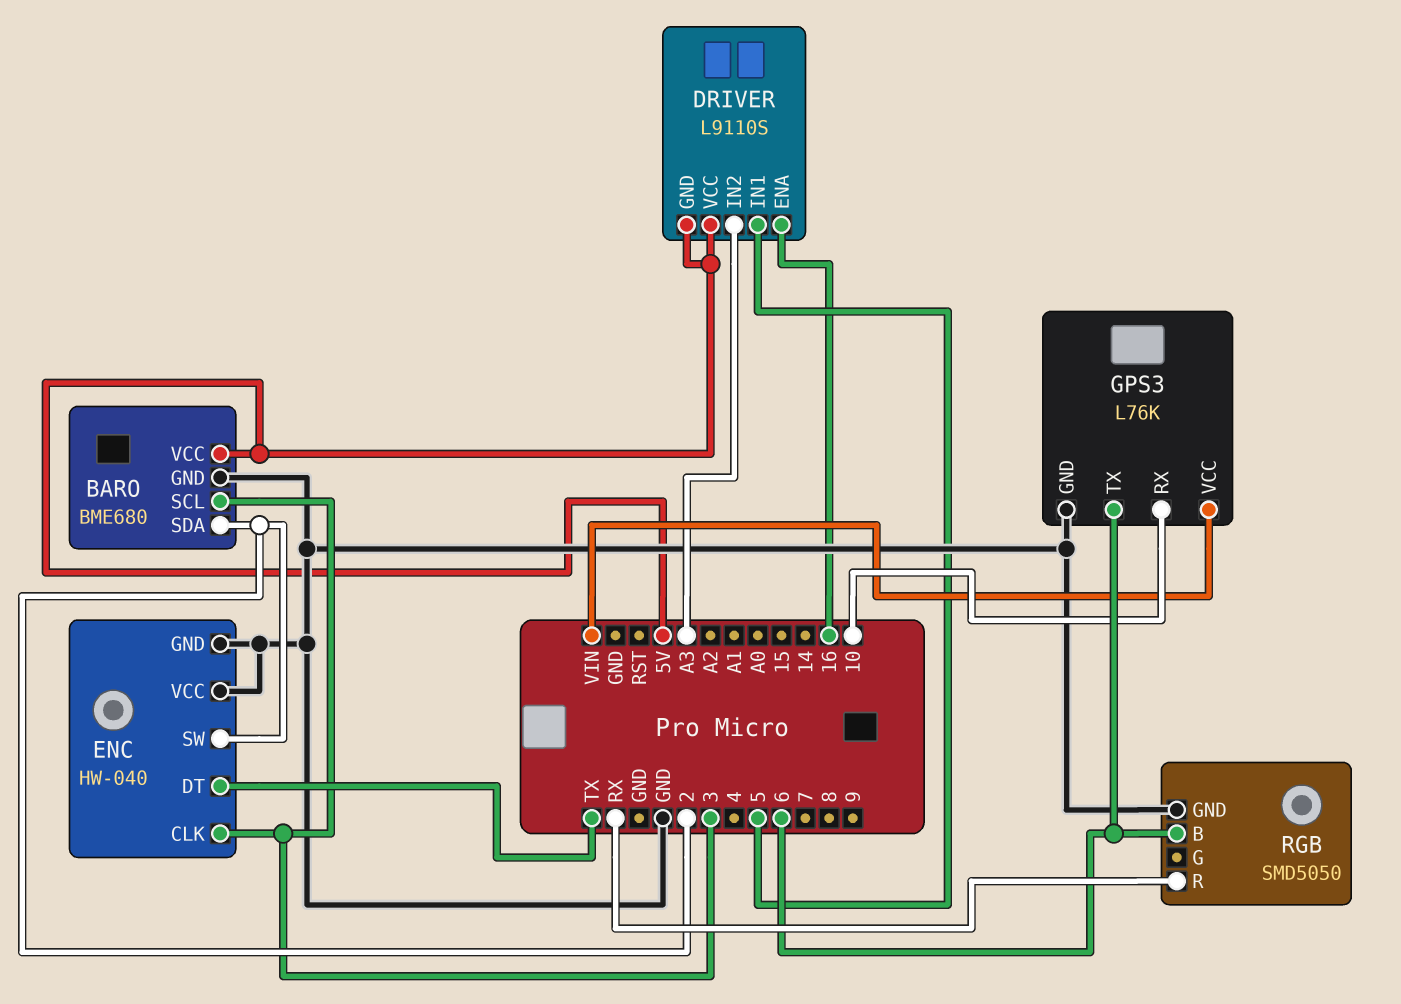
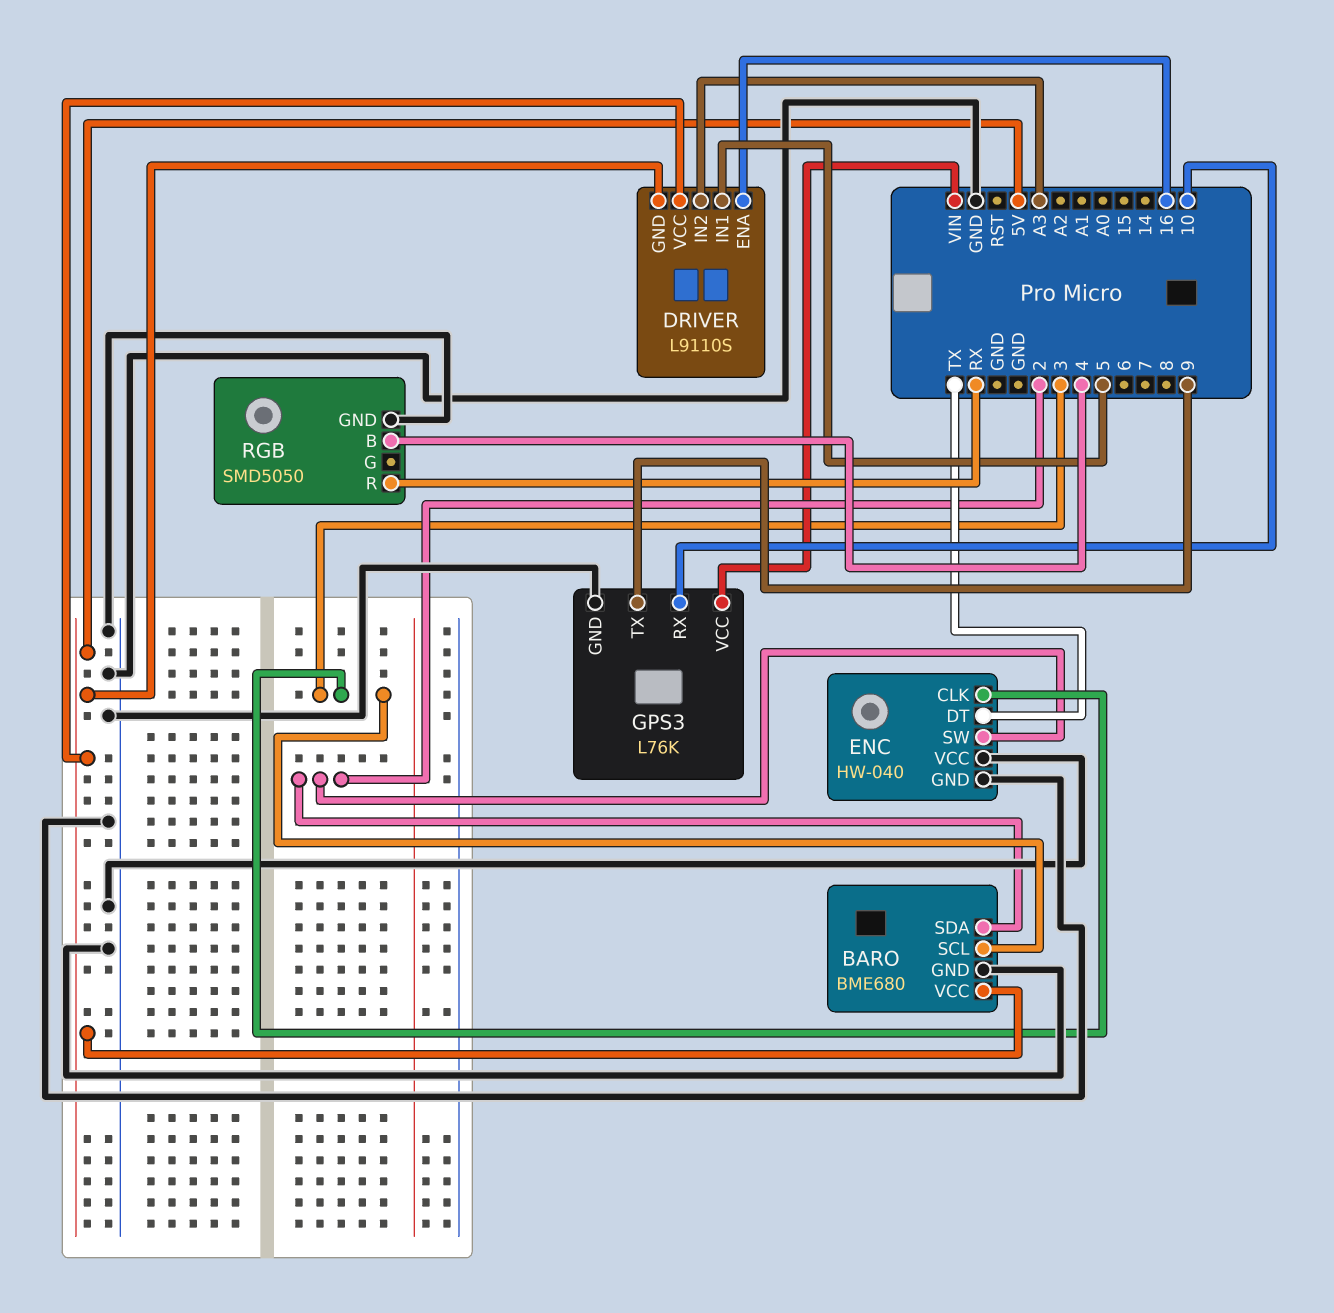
GPS3 pin TX: 6 -> 9
RGB pin B: 6 -> 4

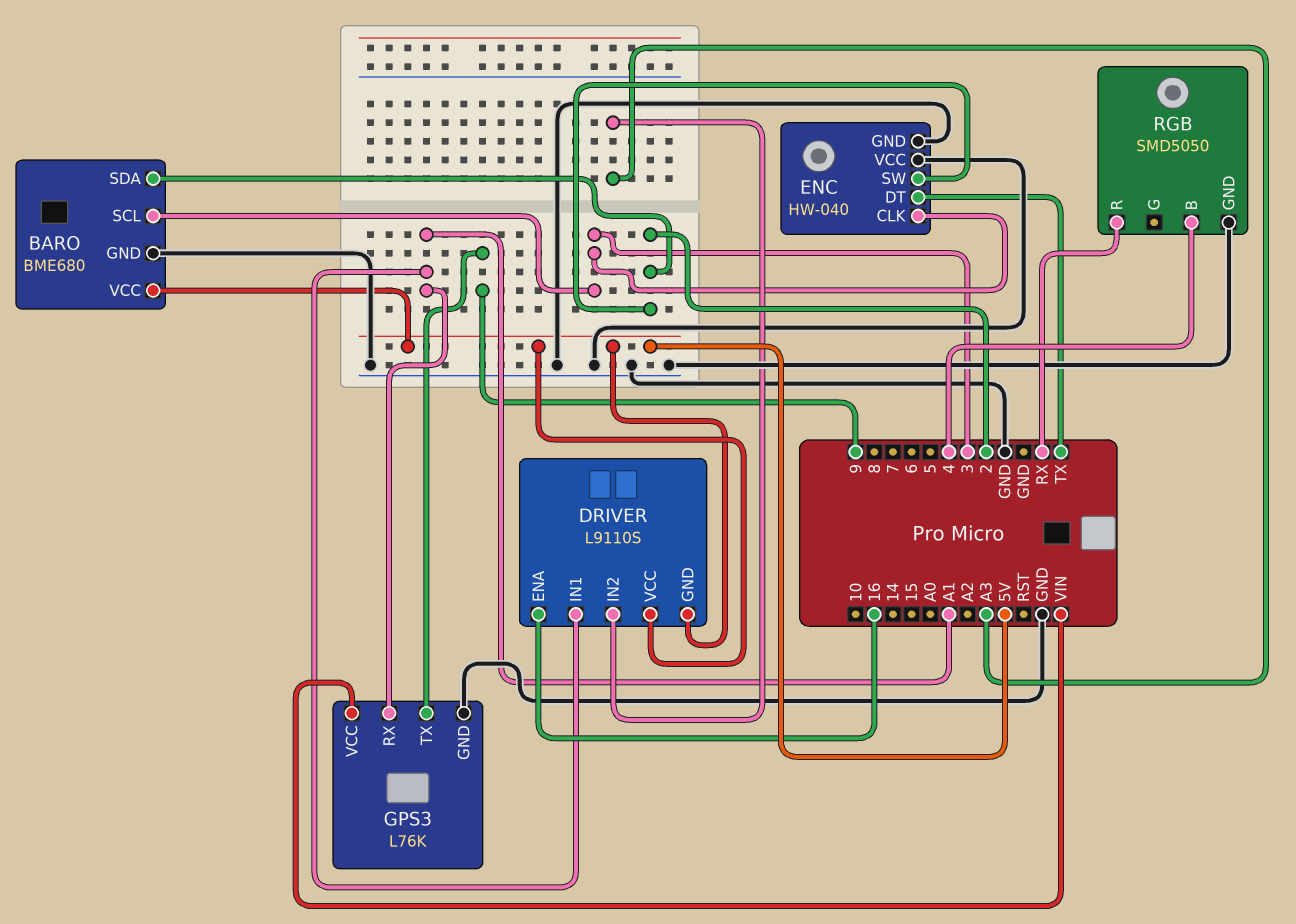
DRIVER pin IN1: 5 -> A1
GPS3 pin RX: 10 -> A1

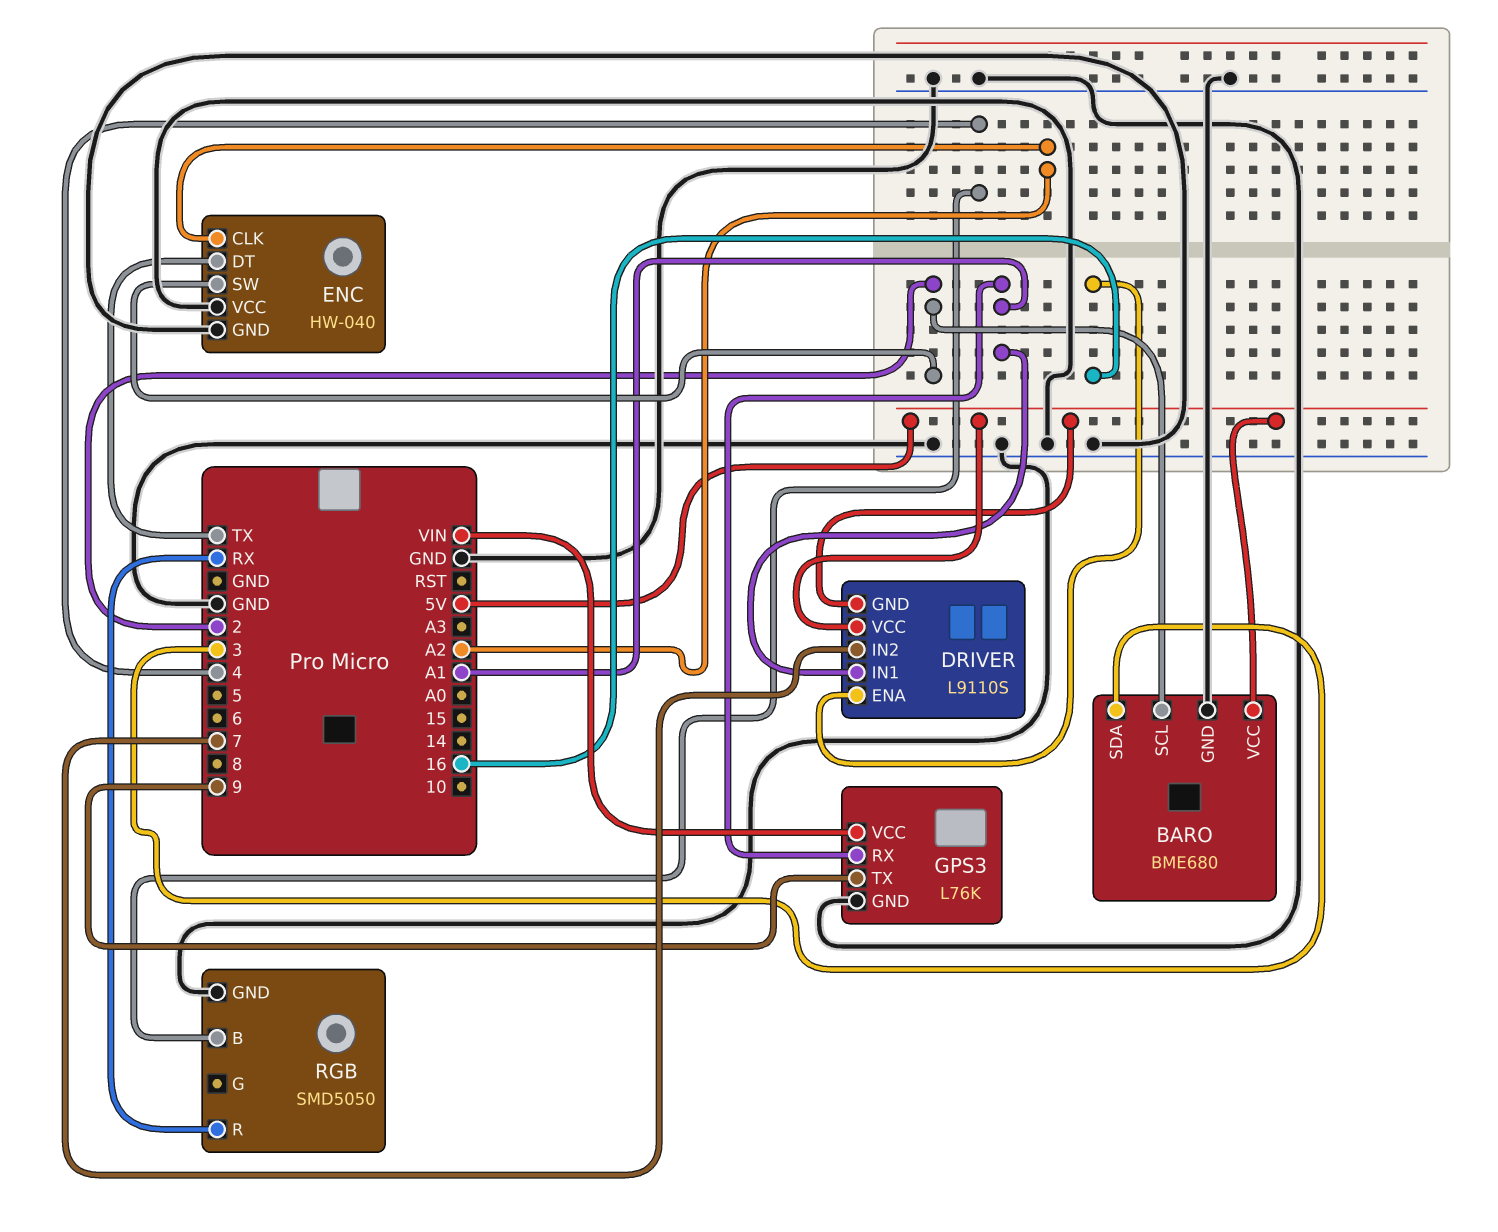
BARO pin SCL: 3 -> 2
BARO pin SDA: 2 -> 3
DRIVER pin IN2: A3 -> 7
ENC pin CLK: 3 -> A2

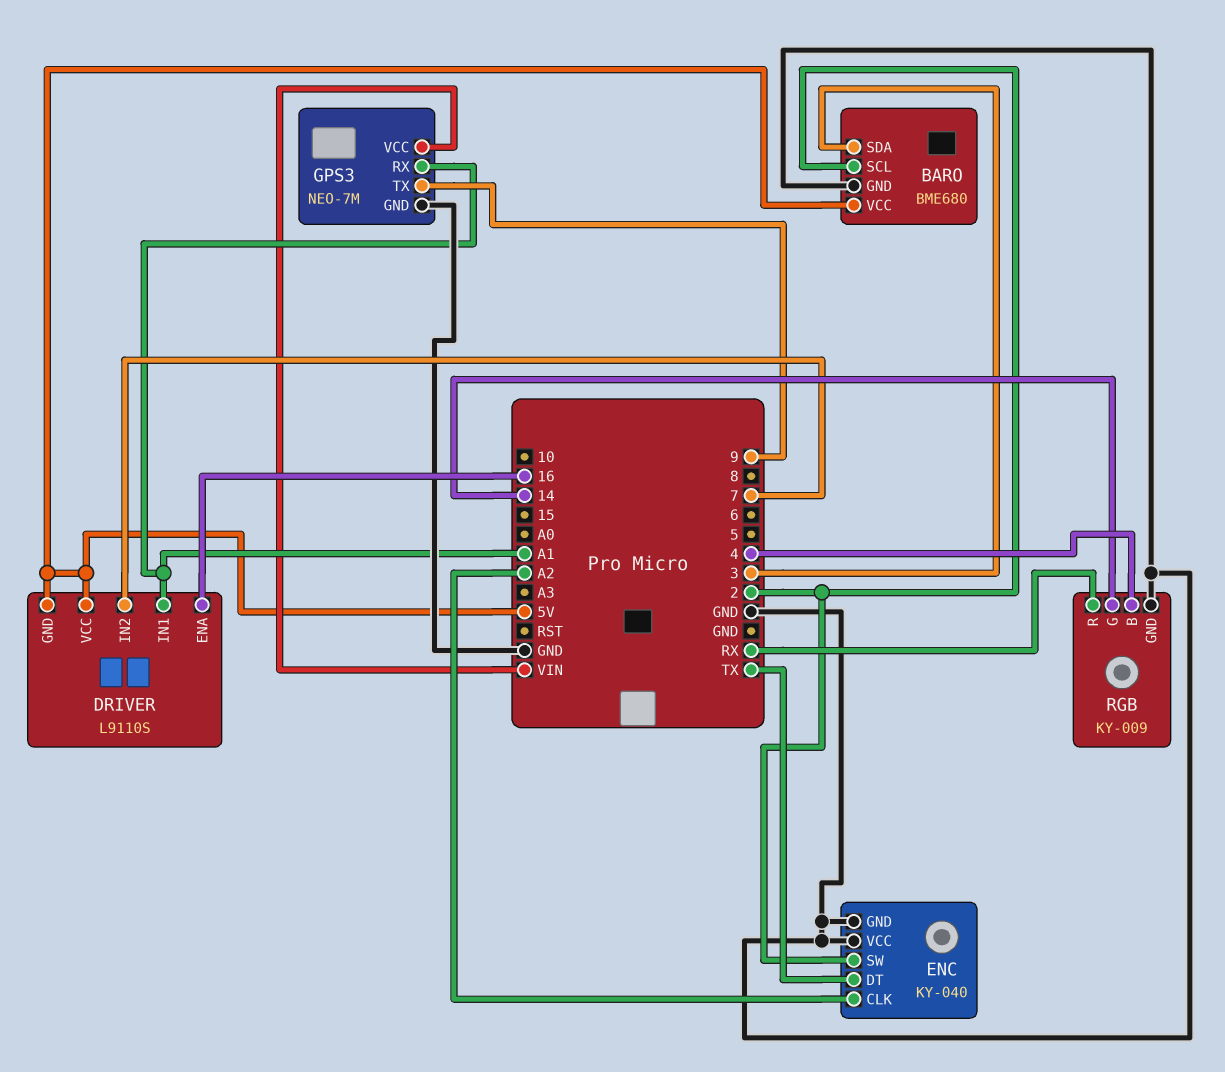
ENC: HW-040 -> KY-040
GPS3: L76K -> NEO-7M
RGB: SMD5050 -> KY-009
RGB pin G: none -> 14

